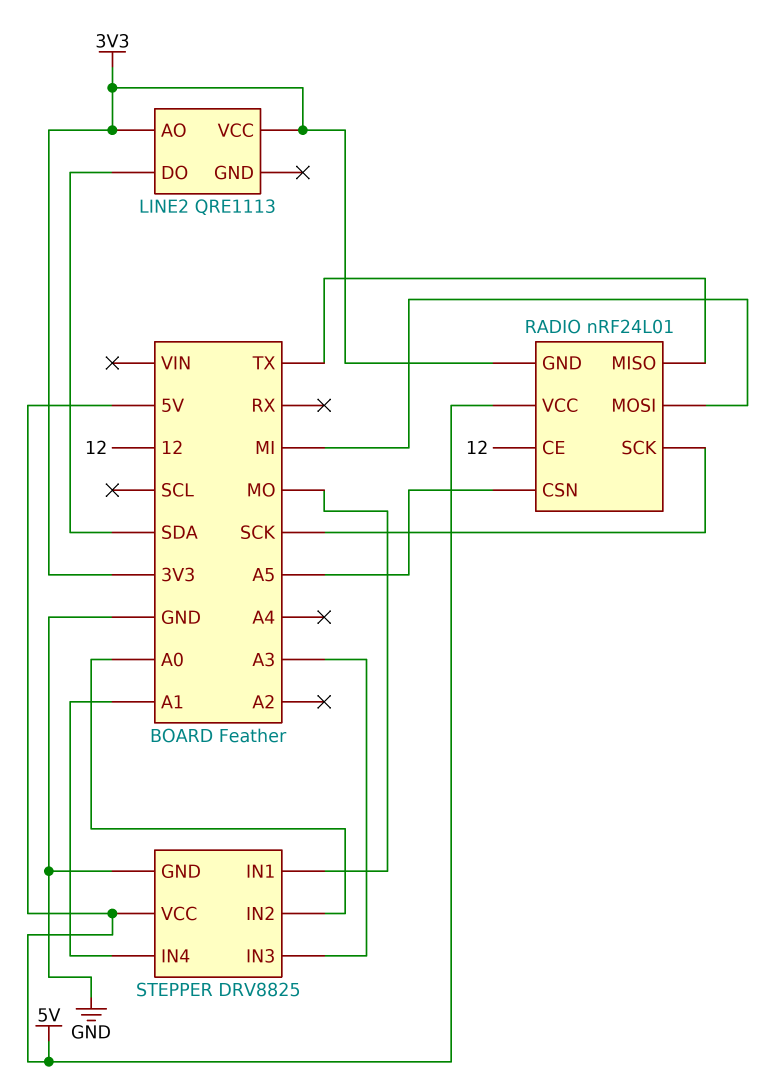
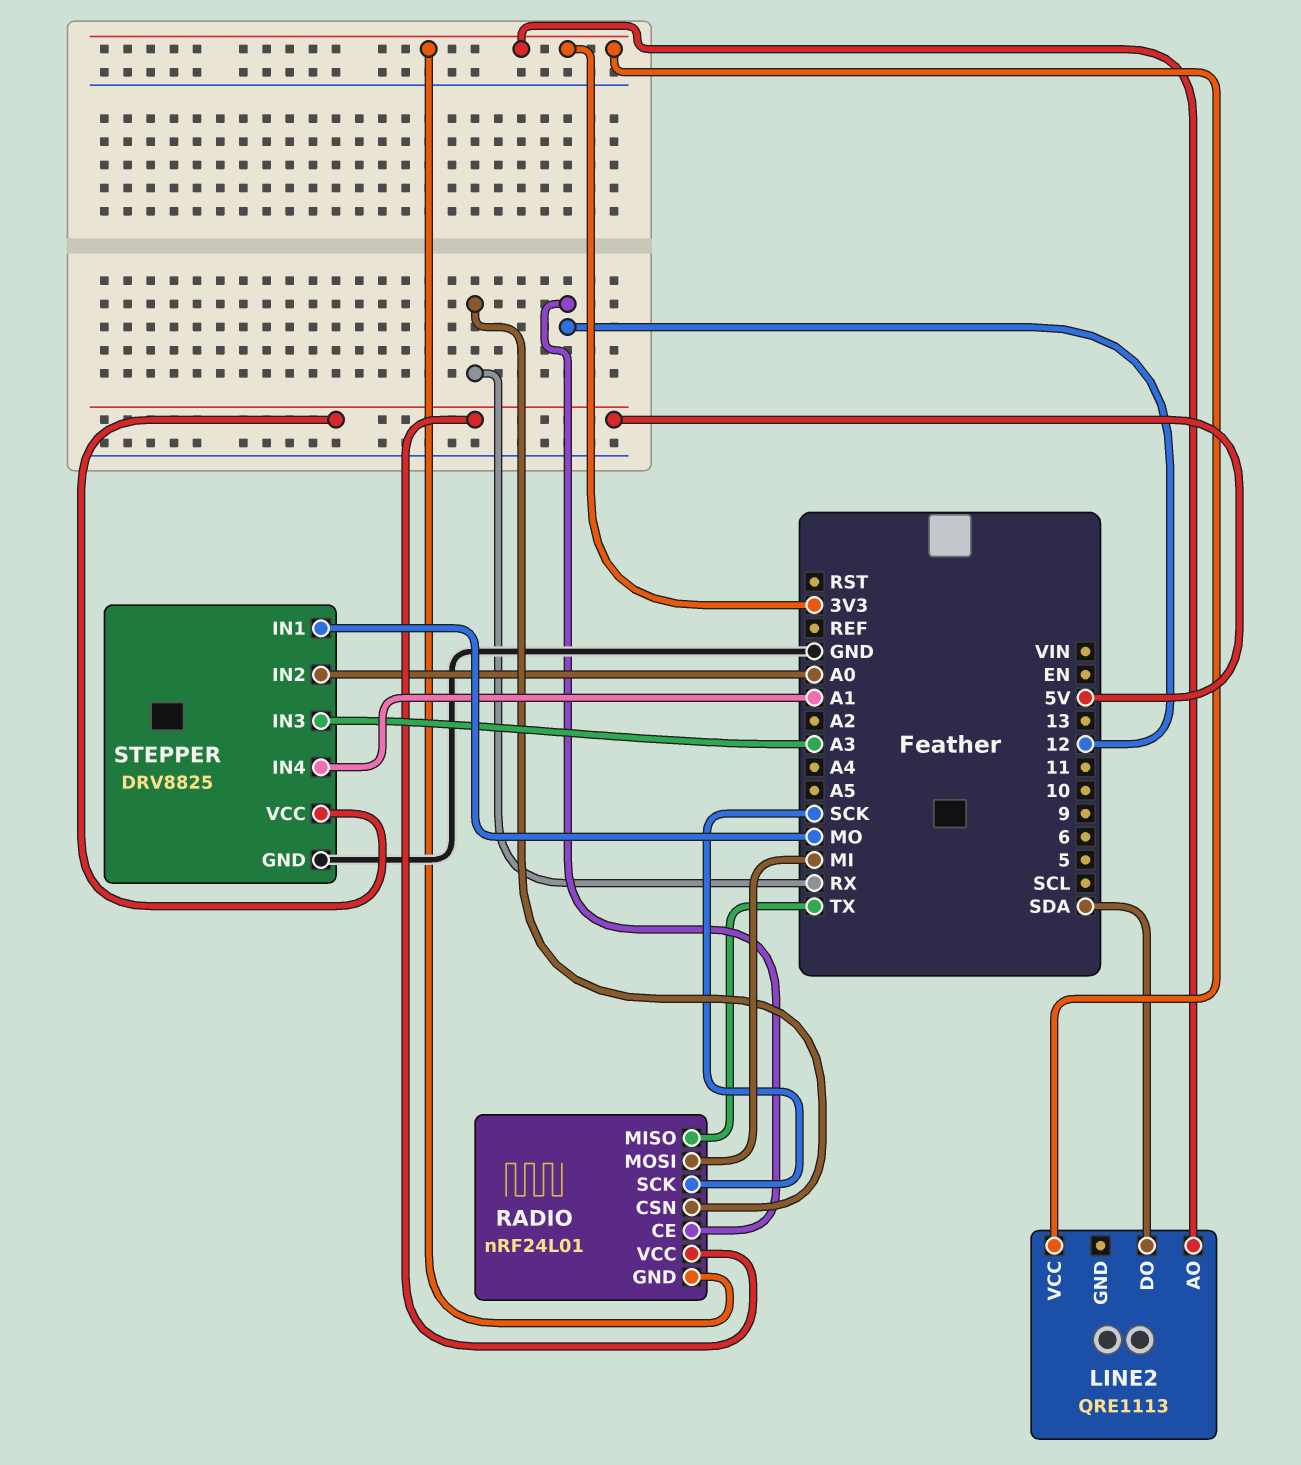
RADIO pin CSN: A5 -> RX

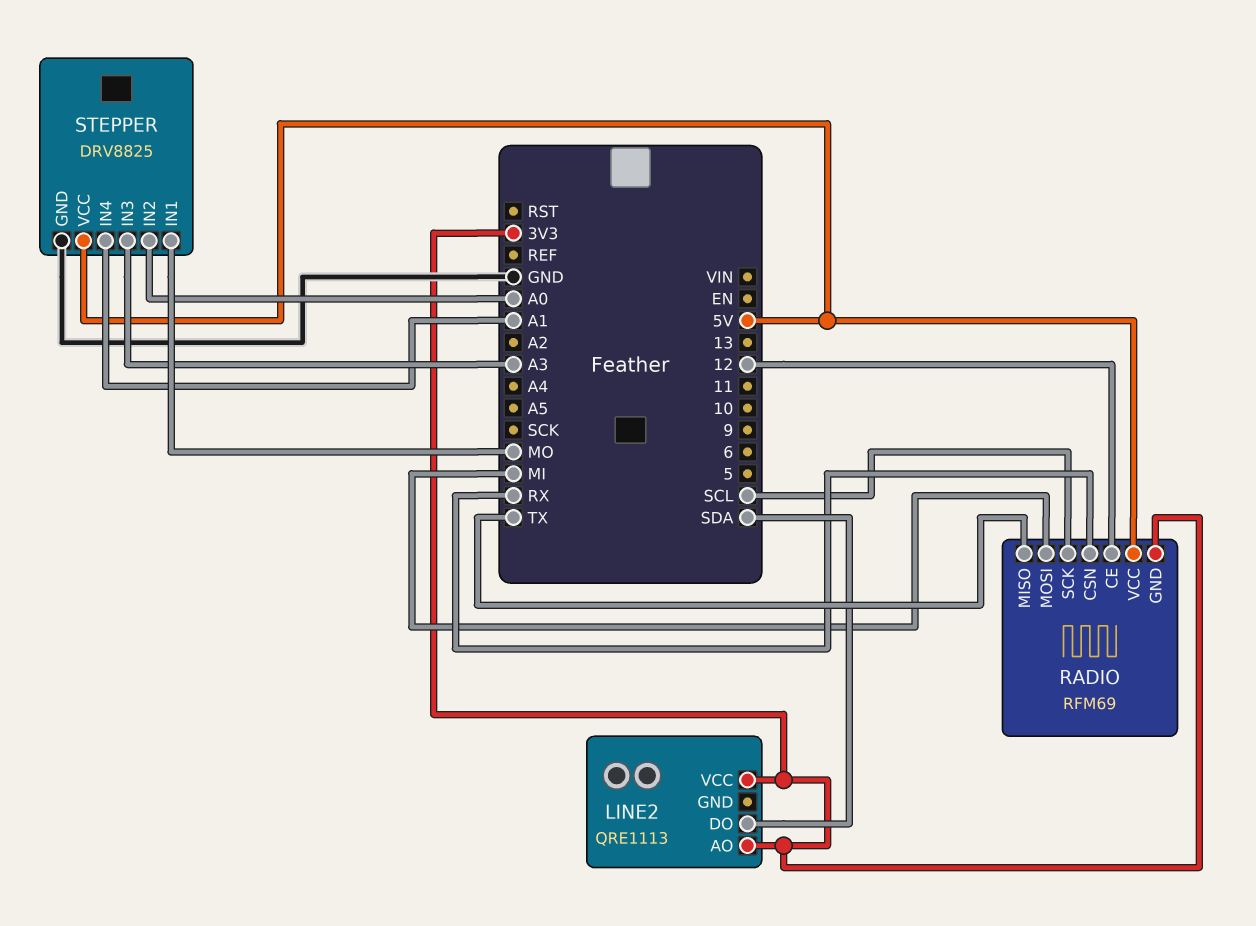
RADIO: nRF24L01 -> RFM69
RADIO pin SCK: SCK -> SCL

